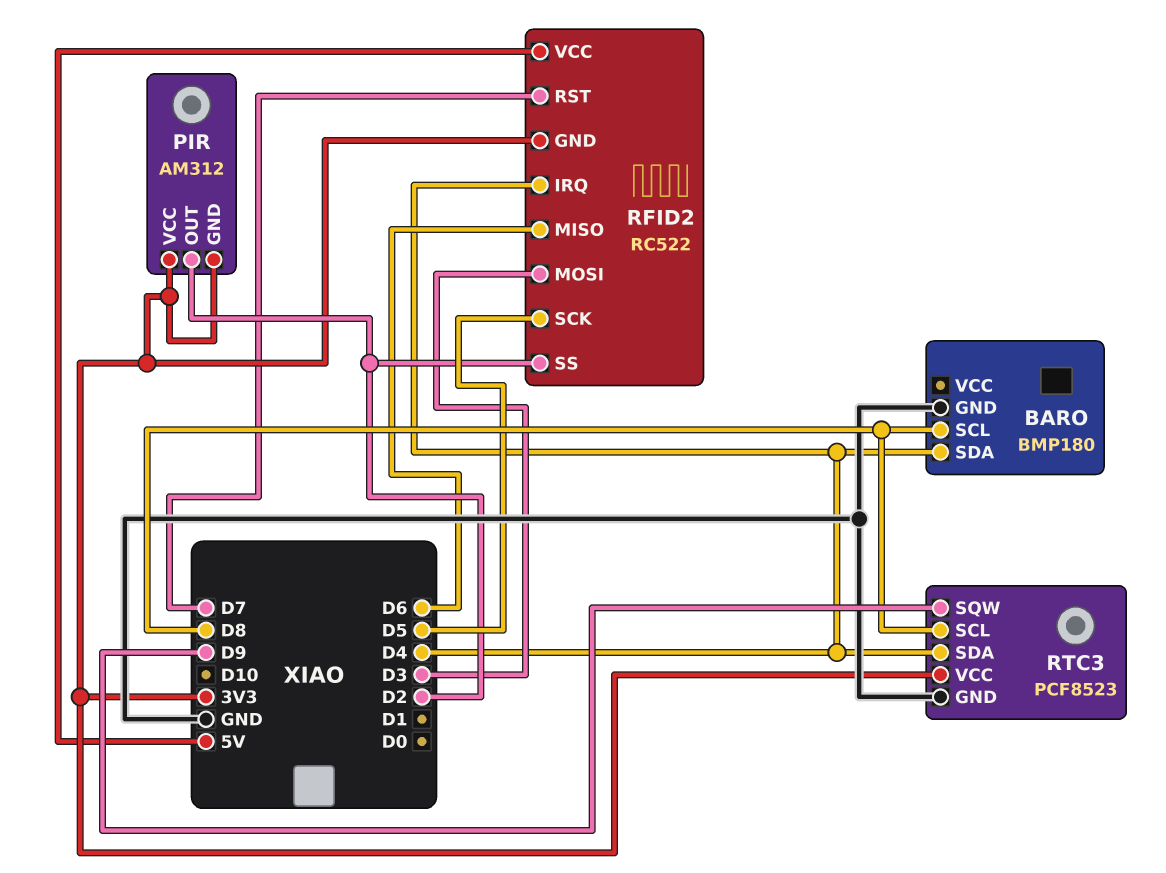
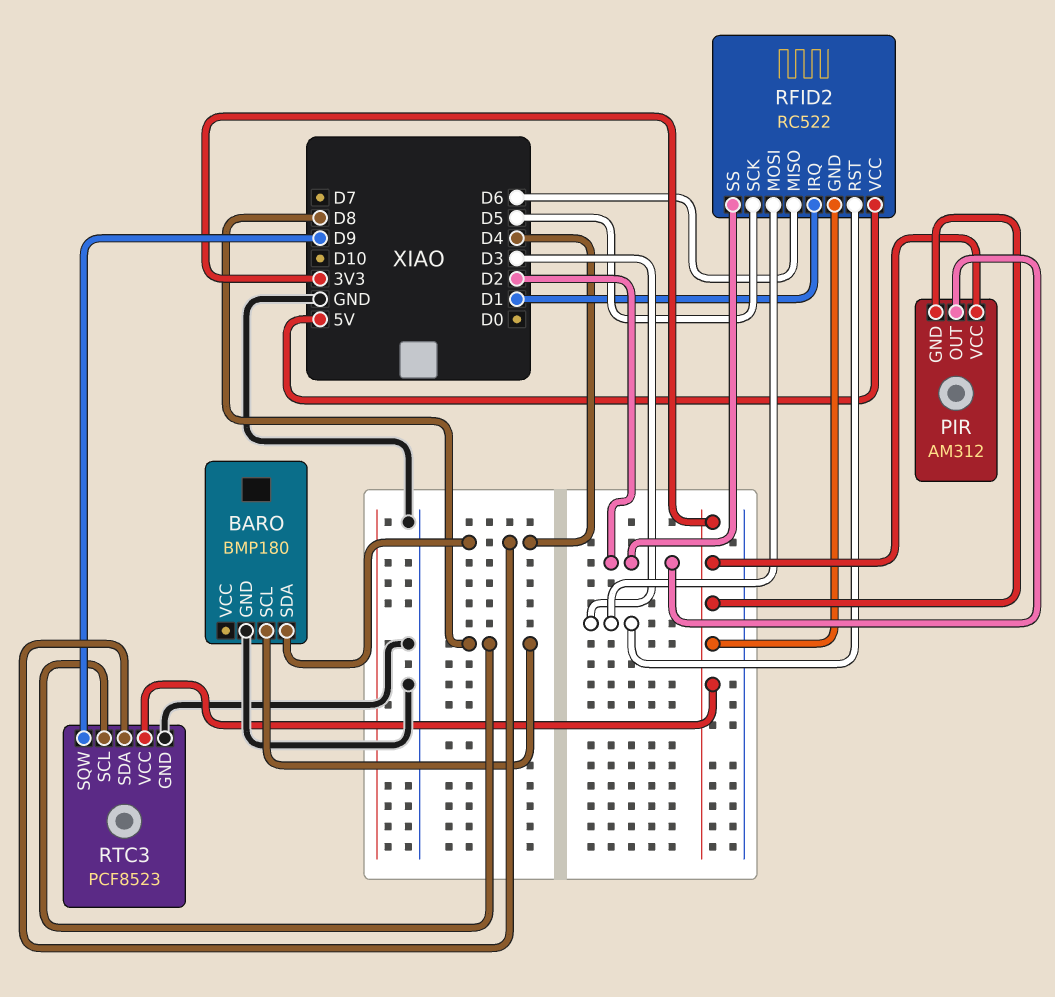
RFID2 pin IRQ: D4 -> D1
RFID2 pin RST: D7 -> D3

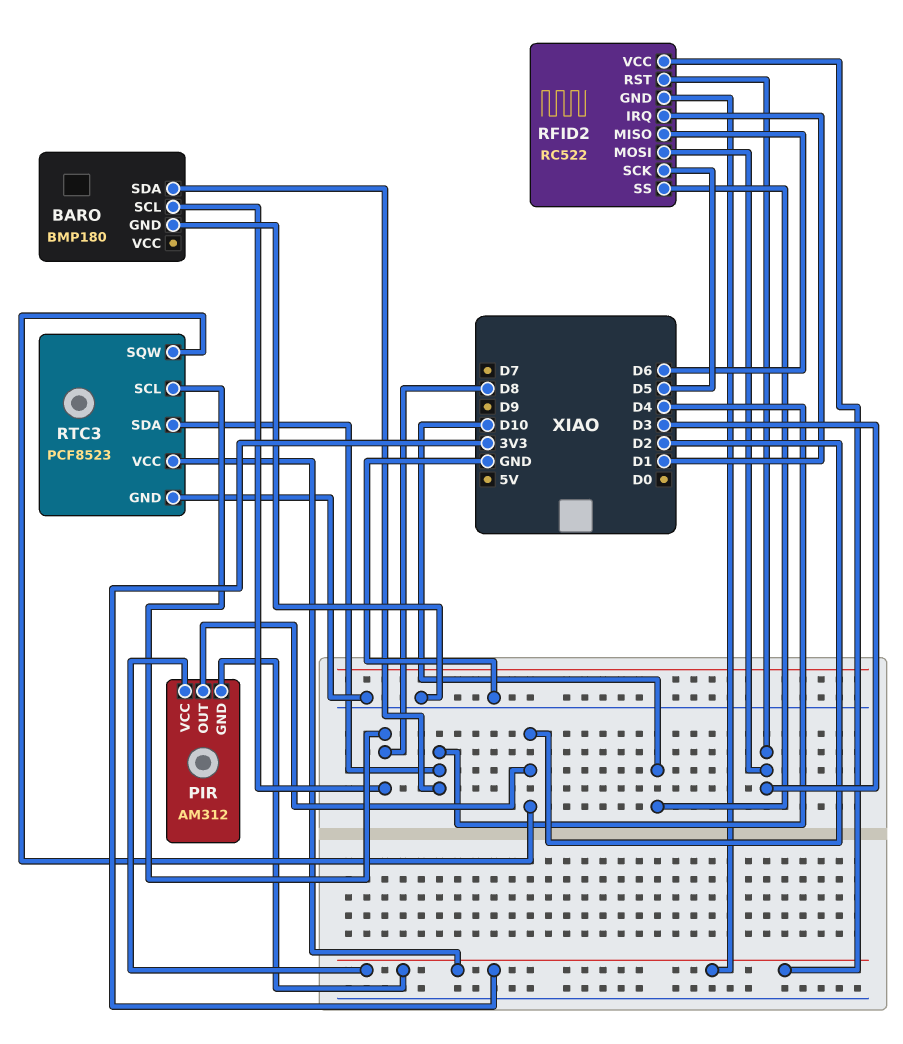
RFID2 pin SS: D2 -> D10
RFID2 pin VCC: 5V -> 3V3
RTC3 pin SQW: D9 -> D2

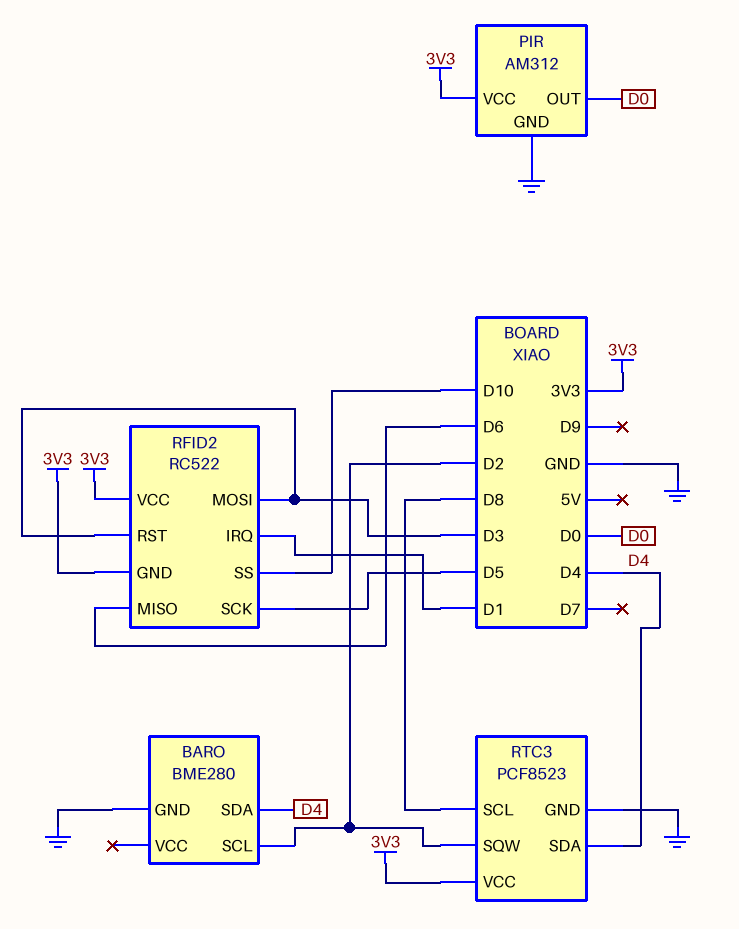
BARO: BMP180 -> BME280
BARO pin SCL: D8 -> D2
PIR pin GND: 3V3 -> GND
PIR pin OUT: D2 -> D0

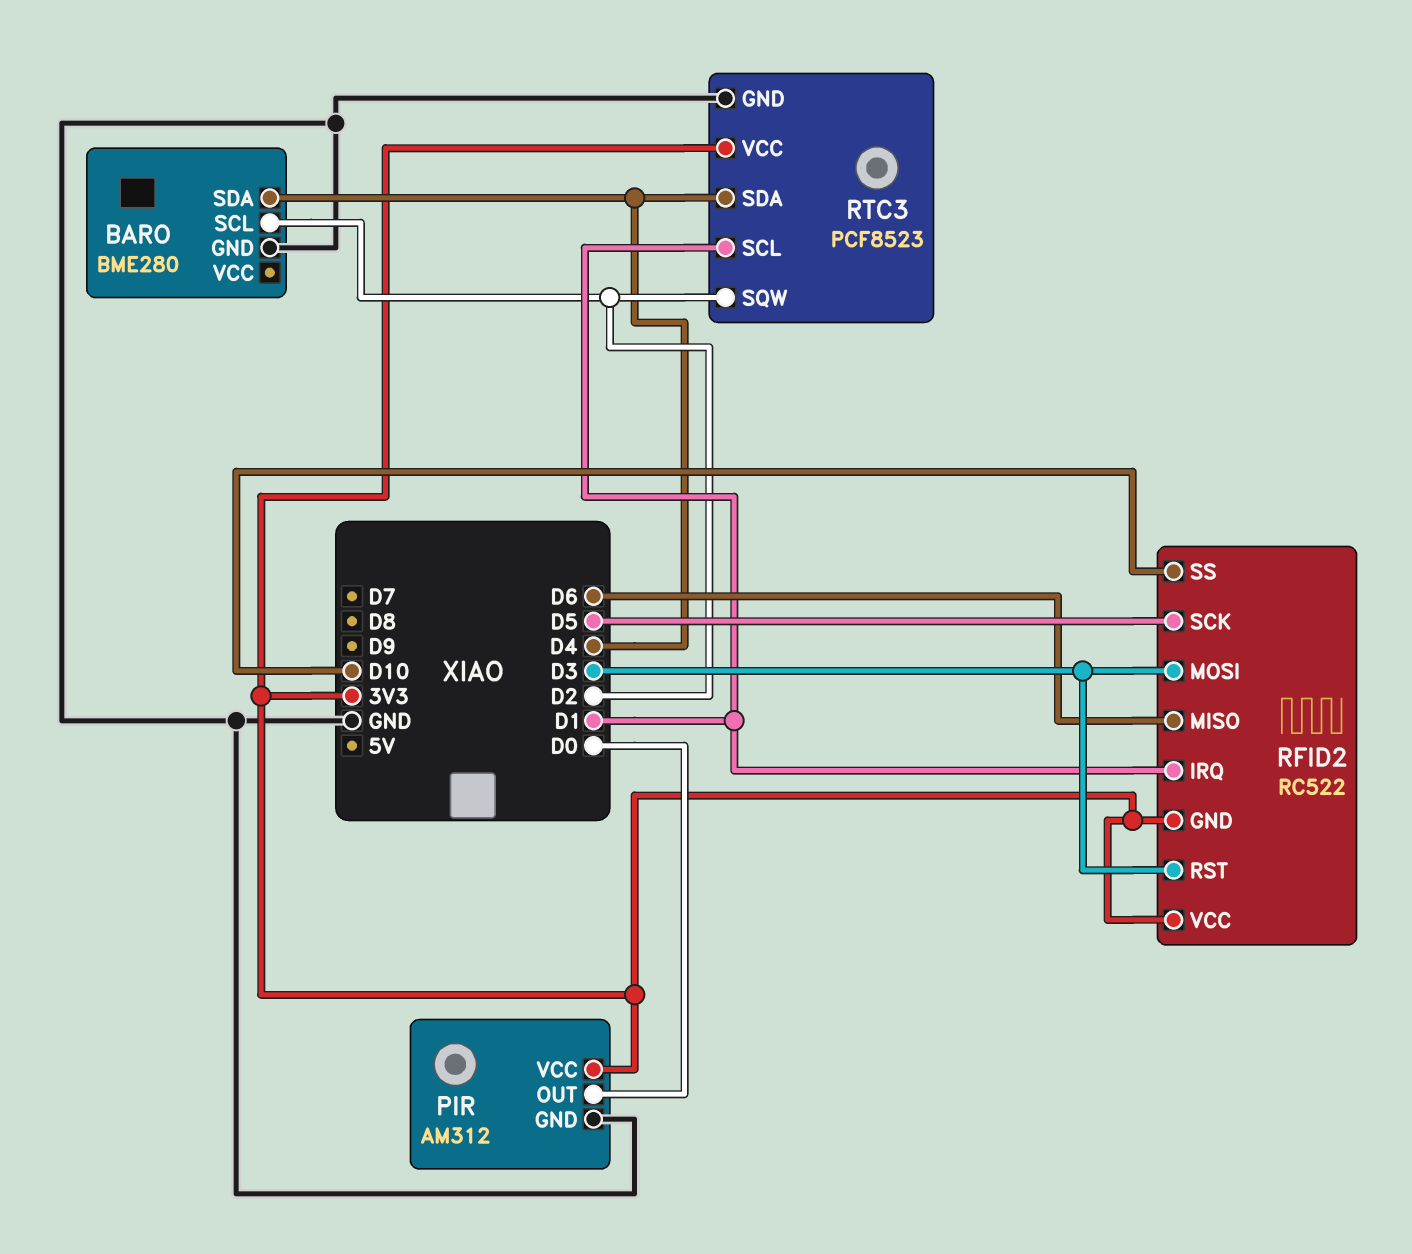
RTC3 pin SCL: D8 -> D1

